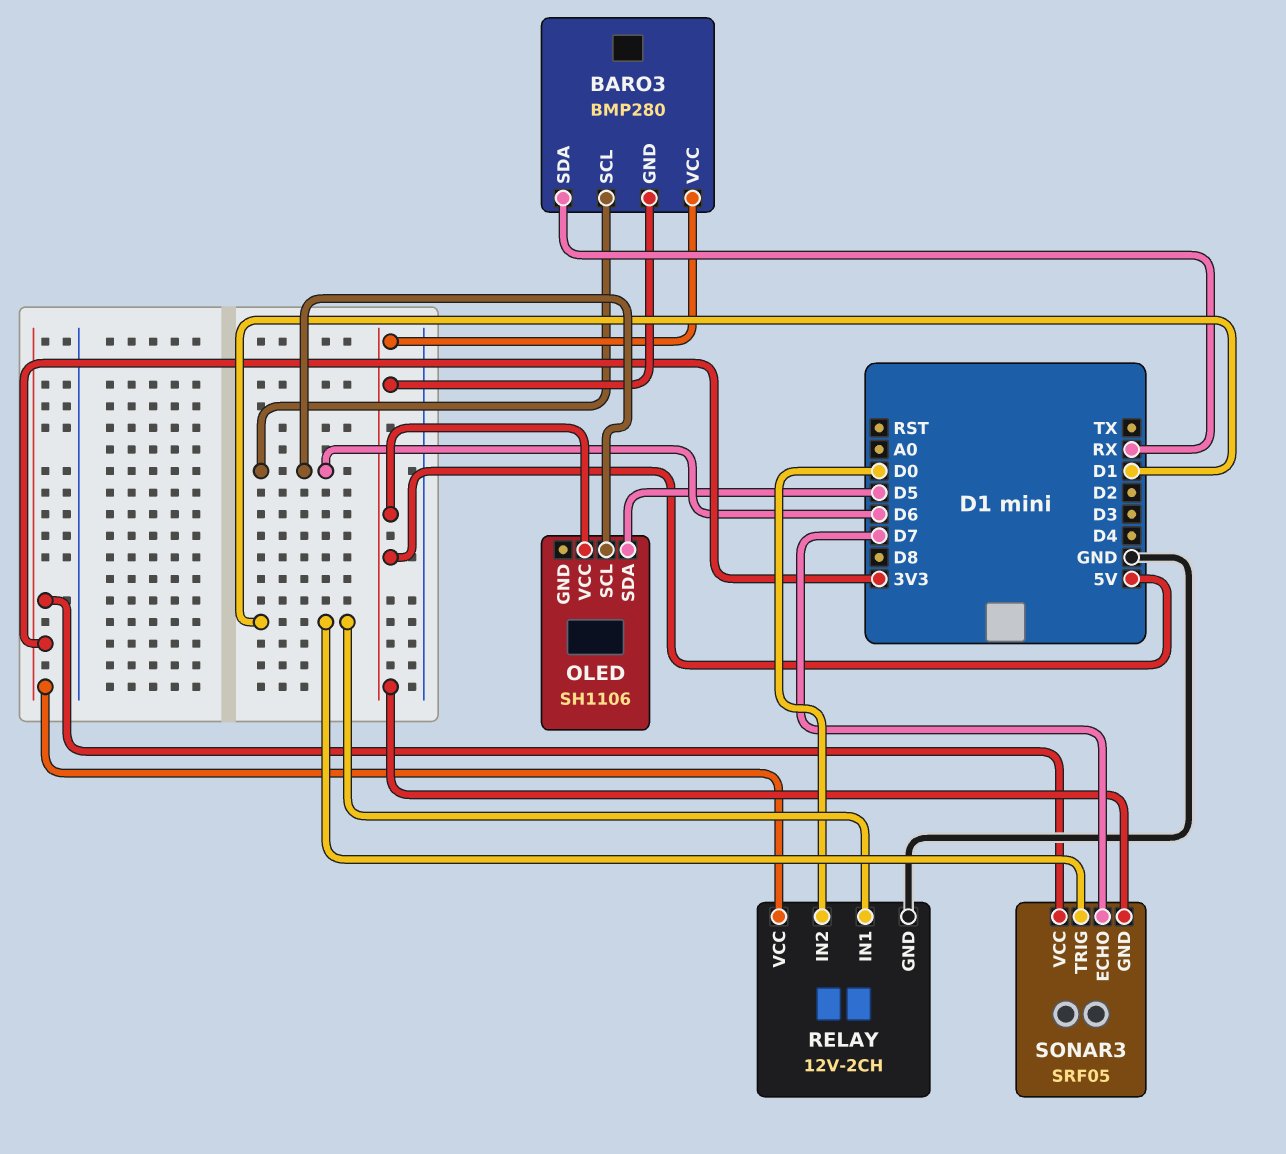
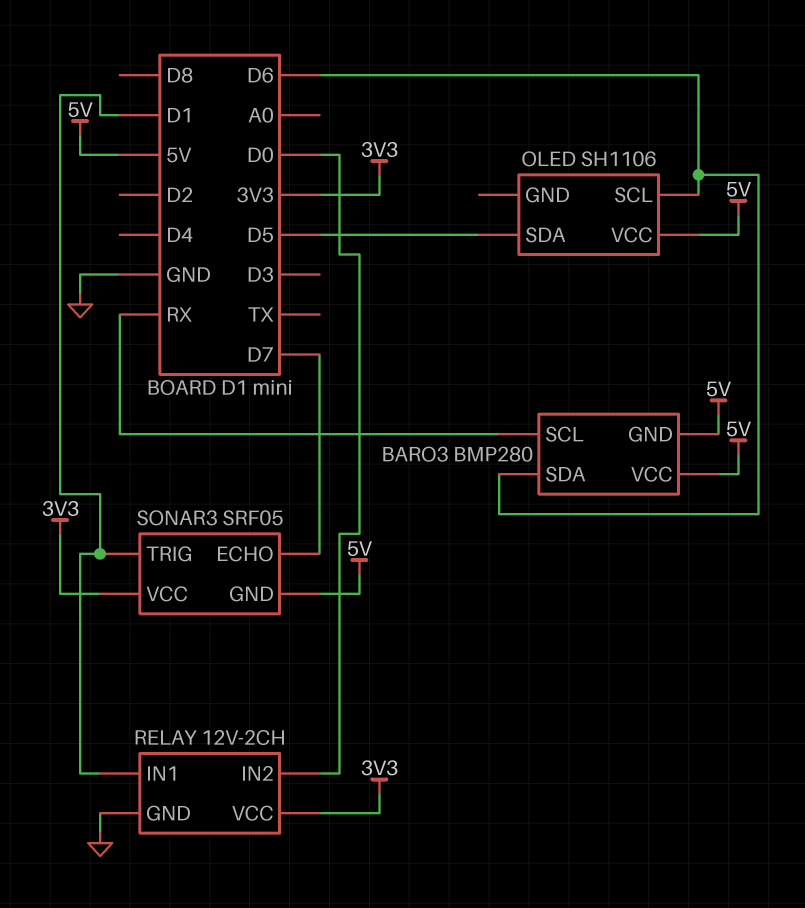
BARO3 pin SCL: D6 -> RX
BARO3 pin SDA: RX -> D6

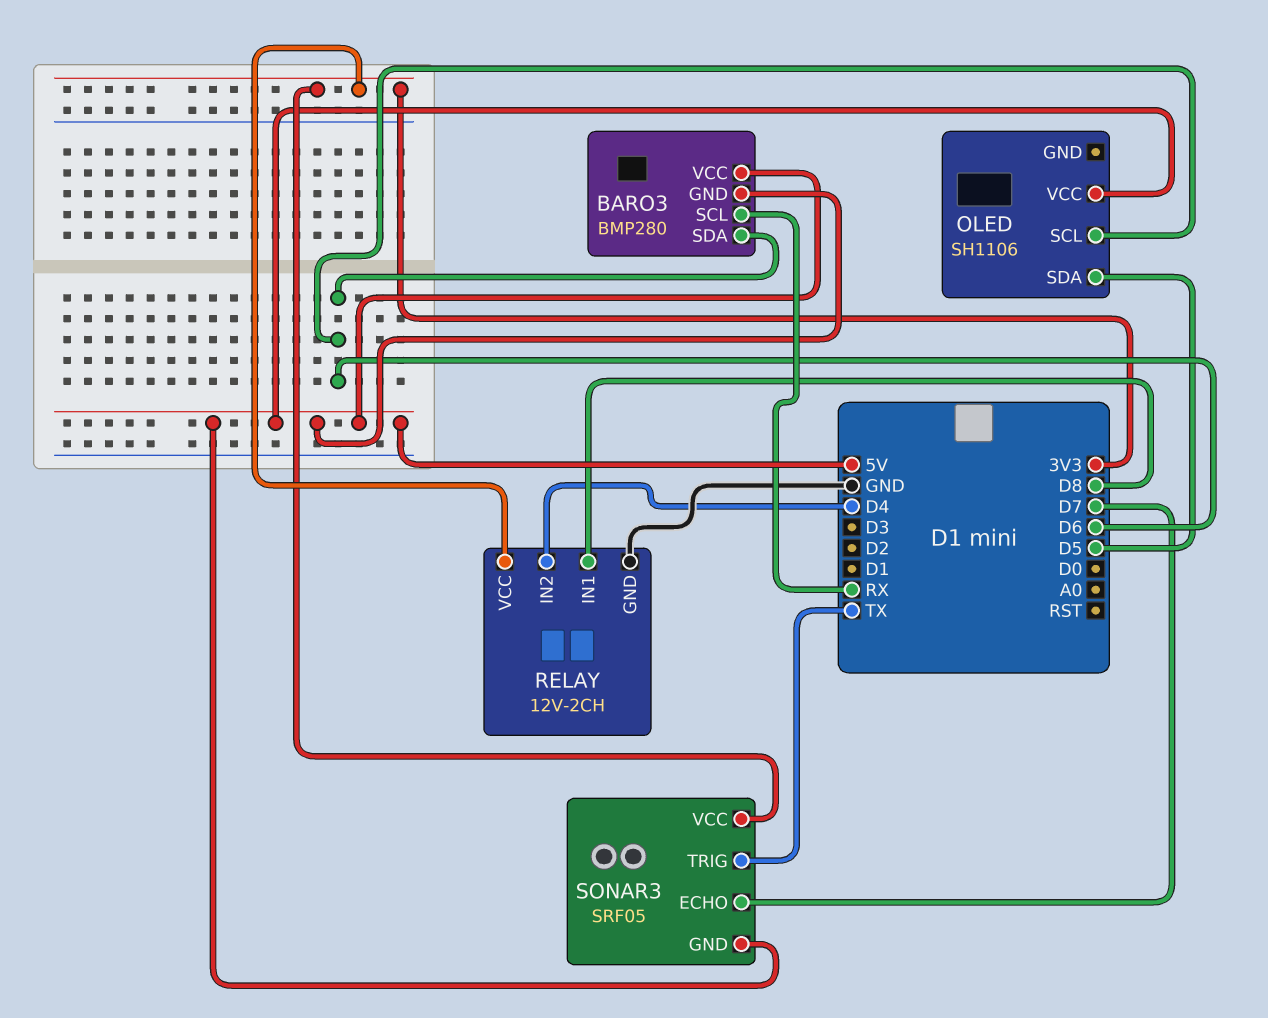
RELAY pin IN1: D1 -> D8
RELAY pin IN2: D0 -> D4
SONAR3 pin TRIG: D1 -> TX

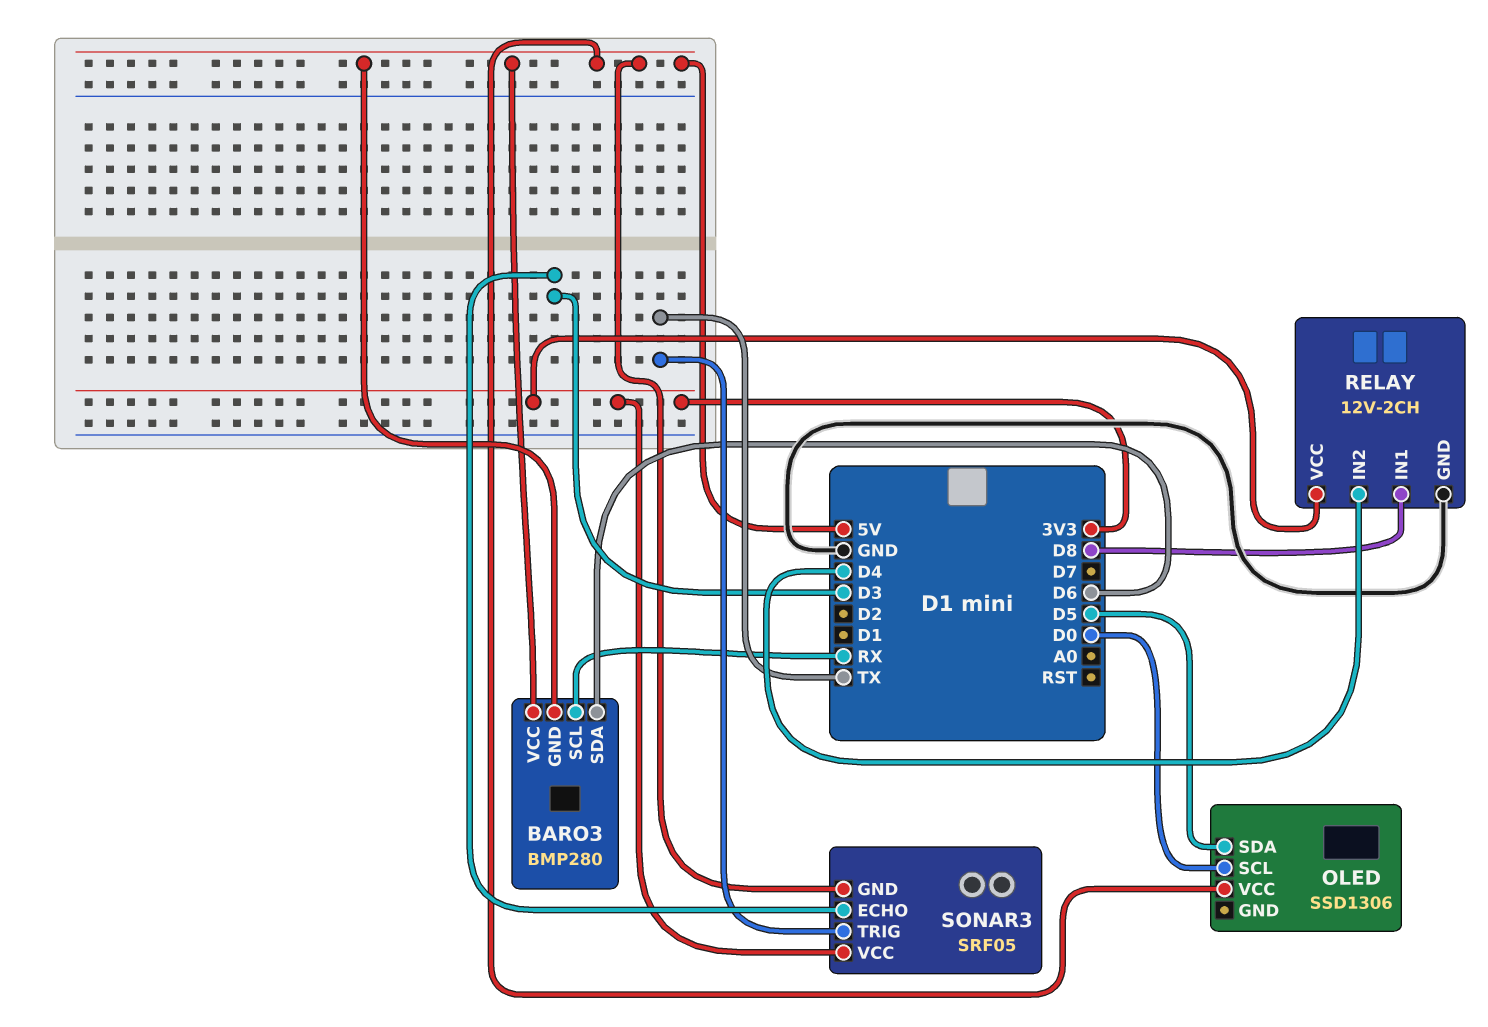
OLED: SH1106 -> SSD1306
OLED pin SCL: D6 -> D0
SONAR3 pin ECHO: D7 -> D3

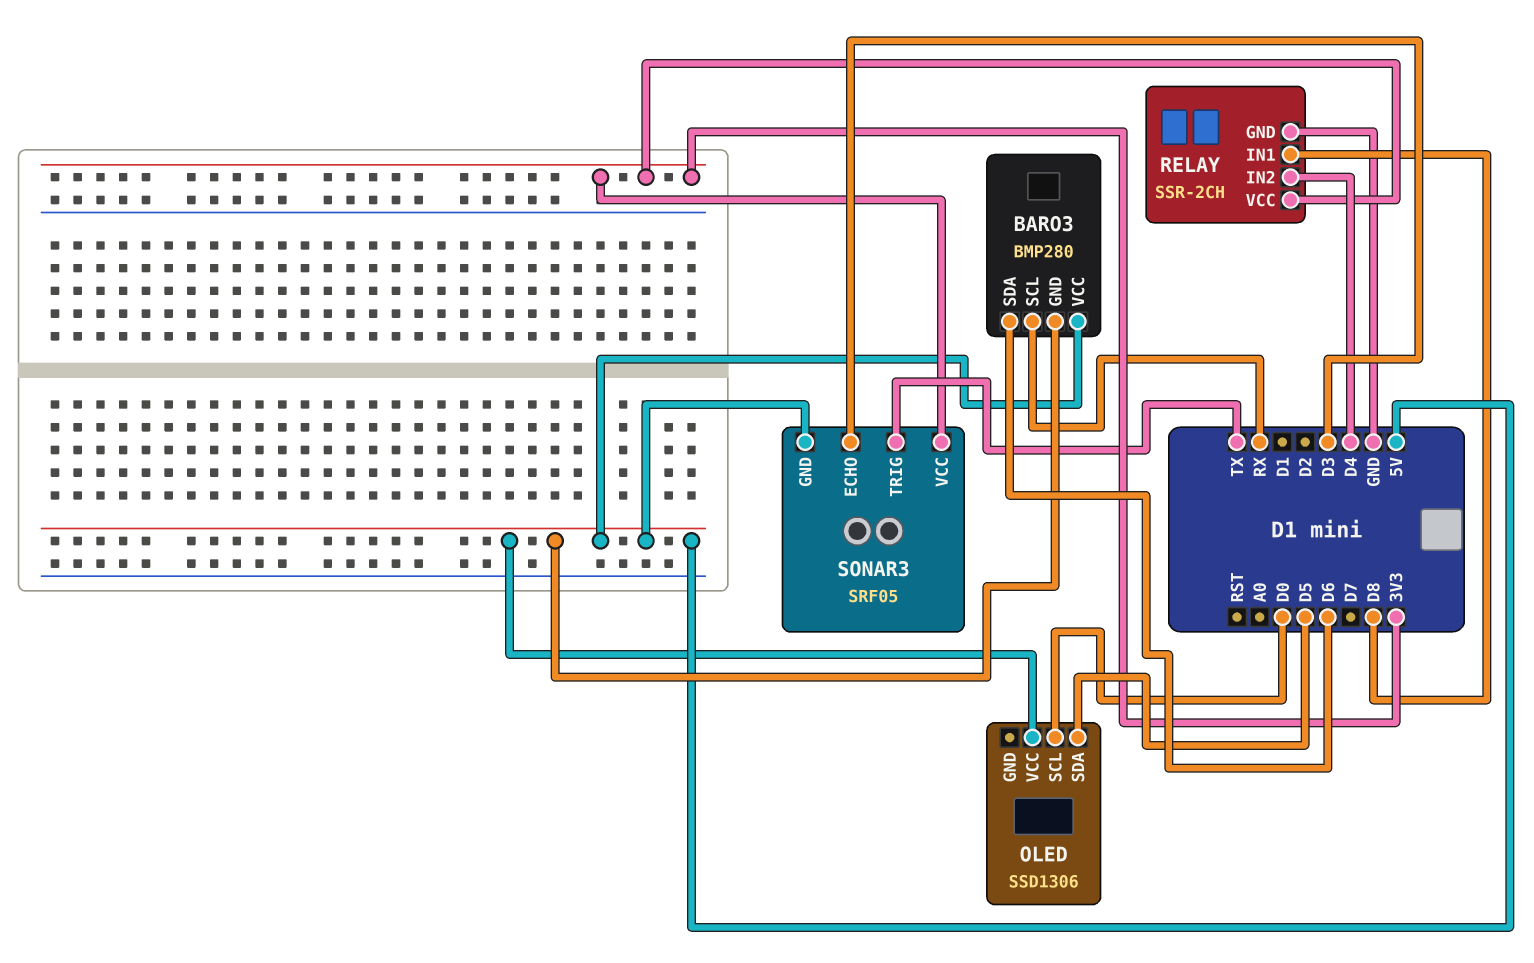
RELAY: 12V-2CH -> SSR-2CH

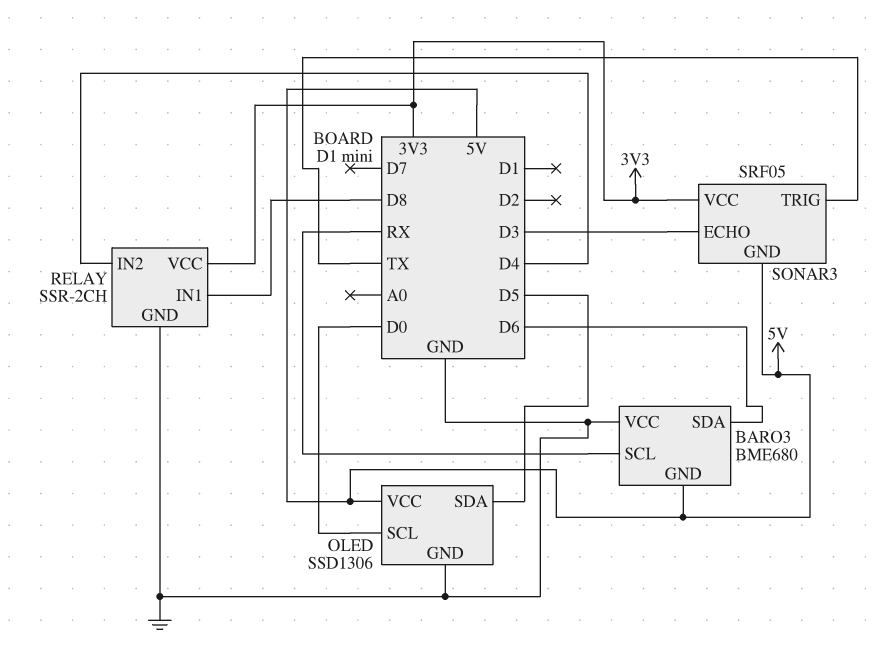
BARO3: BMP280 -> BME680
BARO3 pin VCC: 5V -> GND
OLED pin GND: none -> GND

